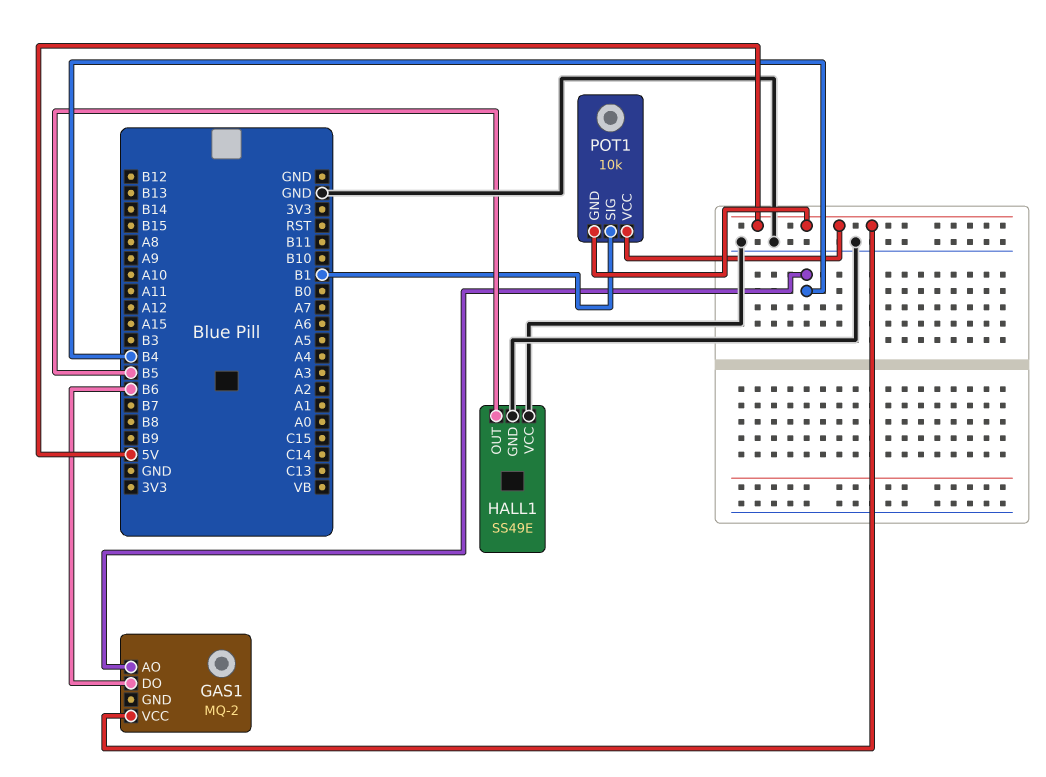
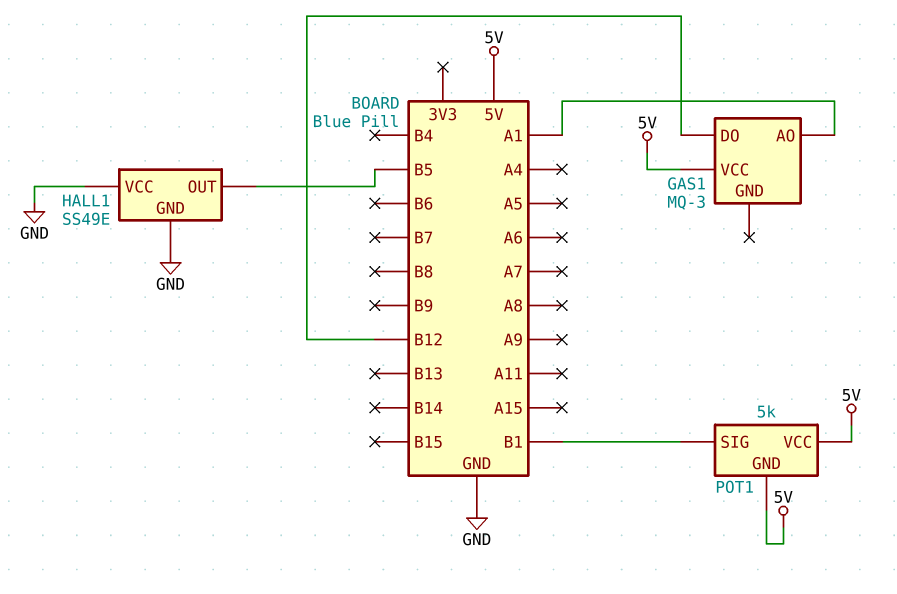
GAS1: MQ-2 -> MQ-3
GAS1 pin AO: B4 -> A1
GAS1 pin DO: B6 -> B12
POT1: 10k -> 5k

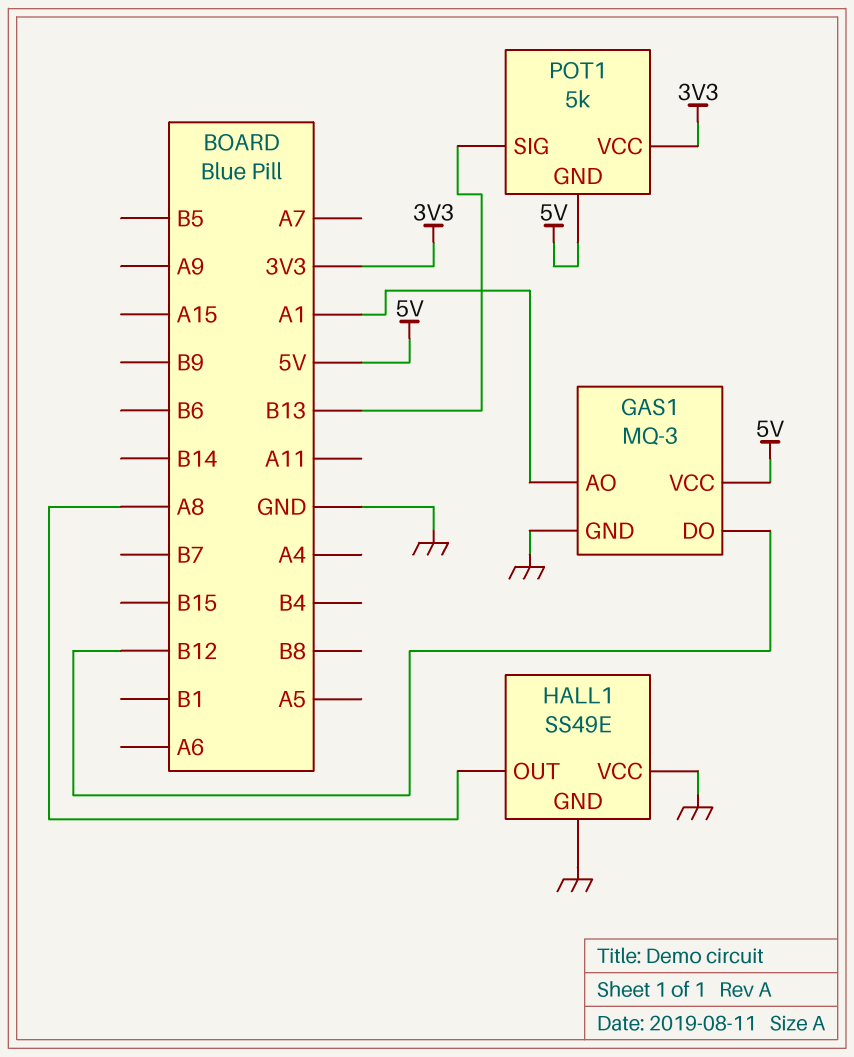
GAS1 pin GND: none -> GND
HALL1 pin OUT: B5 -> A8
POT1 pin SIG: B1 -> B13
POT1 pin VCC: 5V -> 3V3

